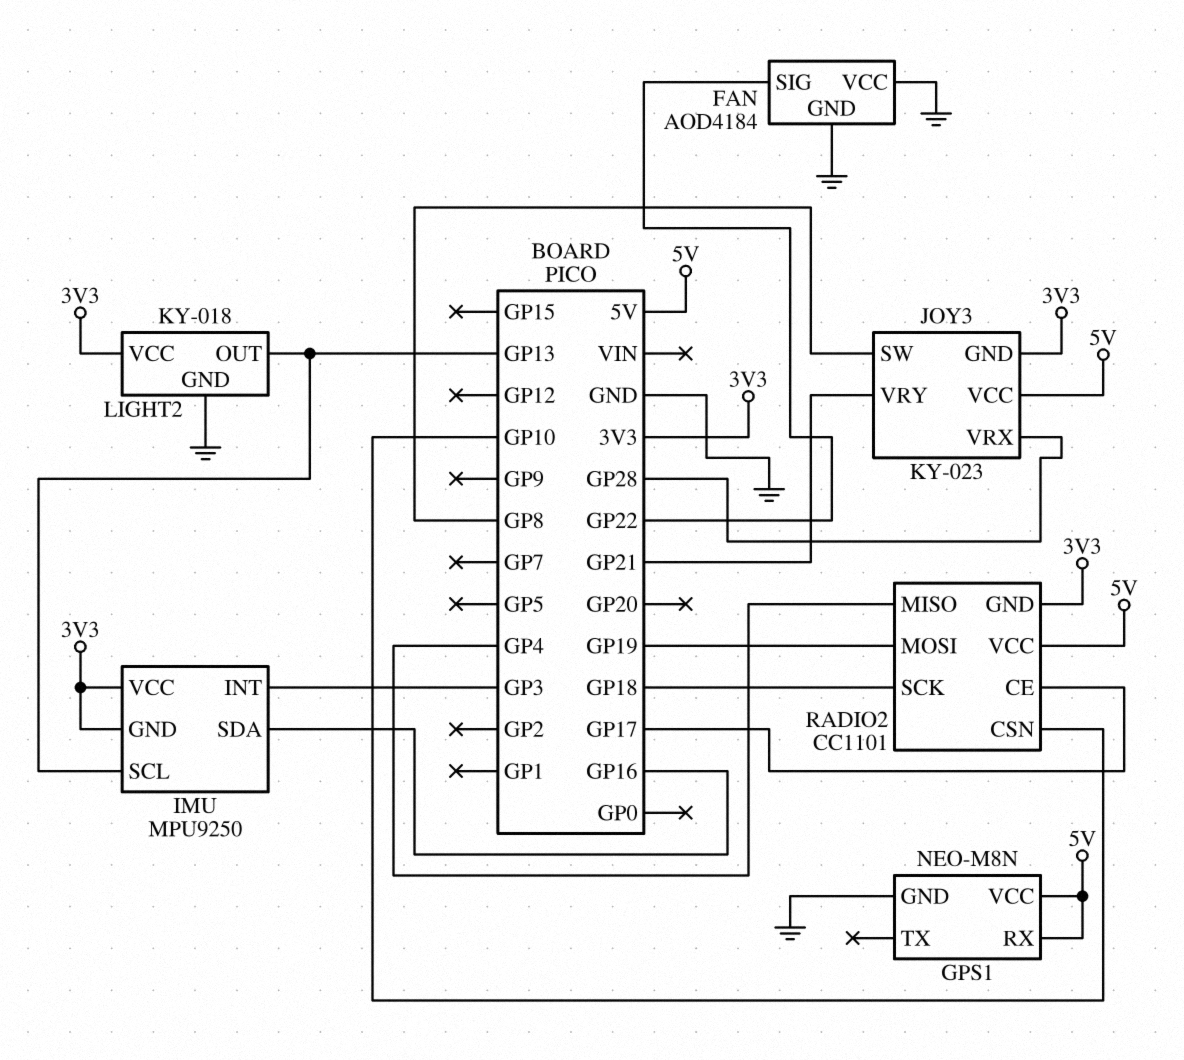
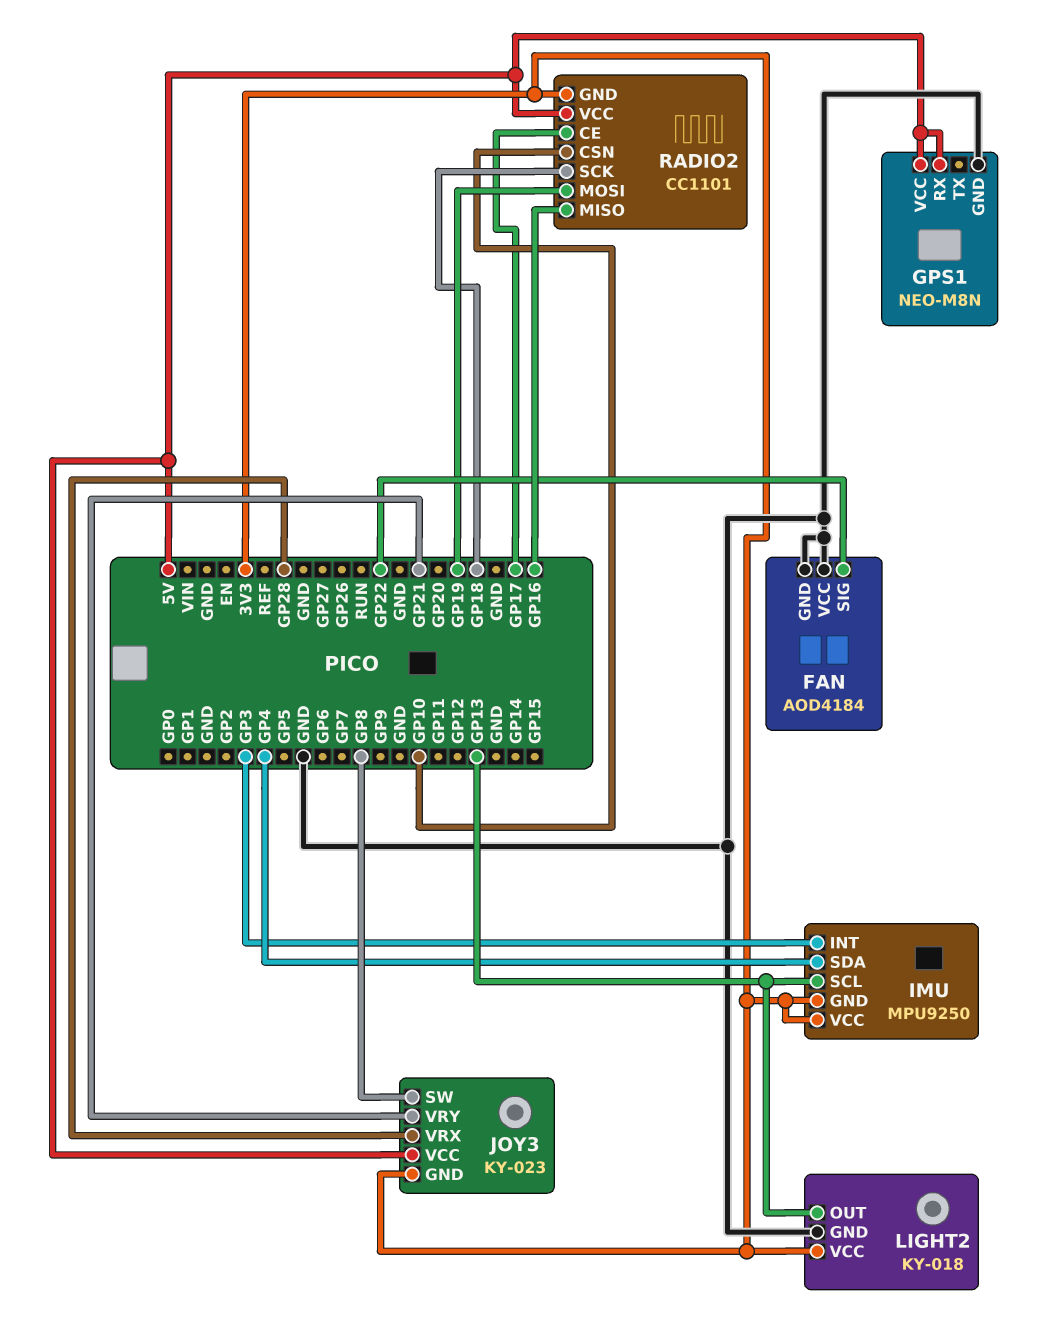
IMU pin SDA: GP16 -> GP4
RADIO2 pin MISO: GP4 -> GP16

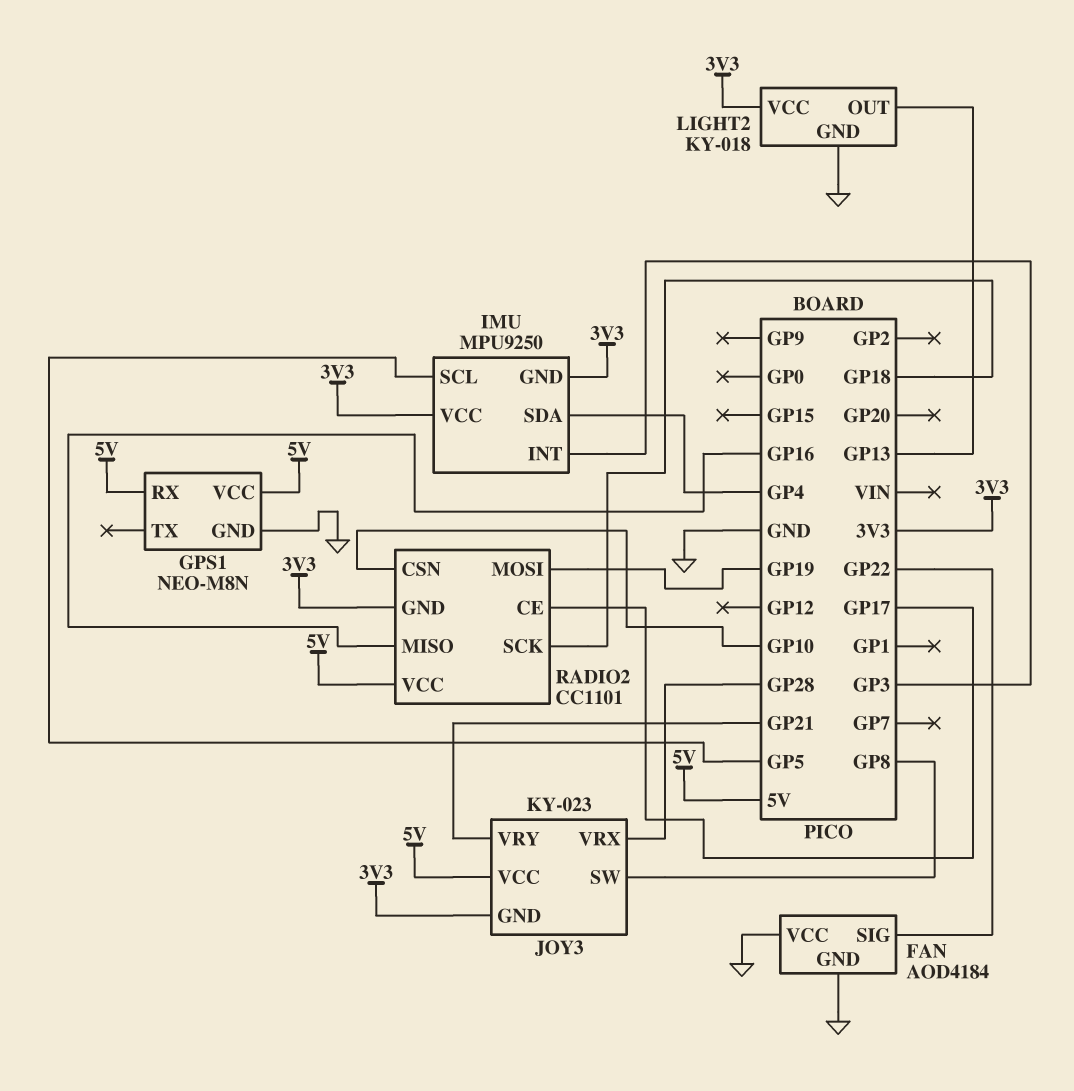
IMU pin SCL: GP13 -> GP5

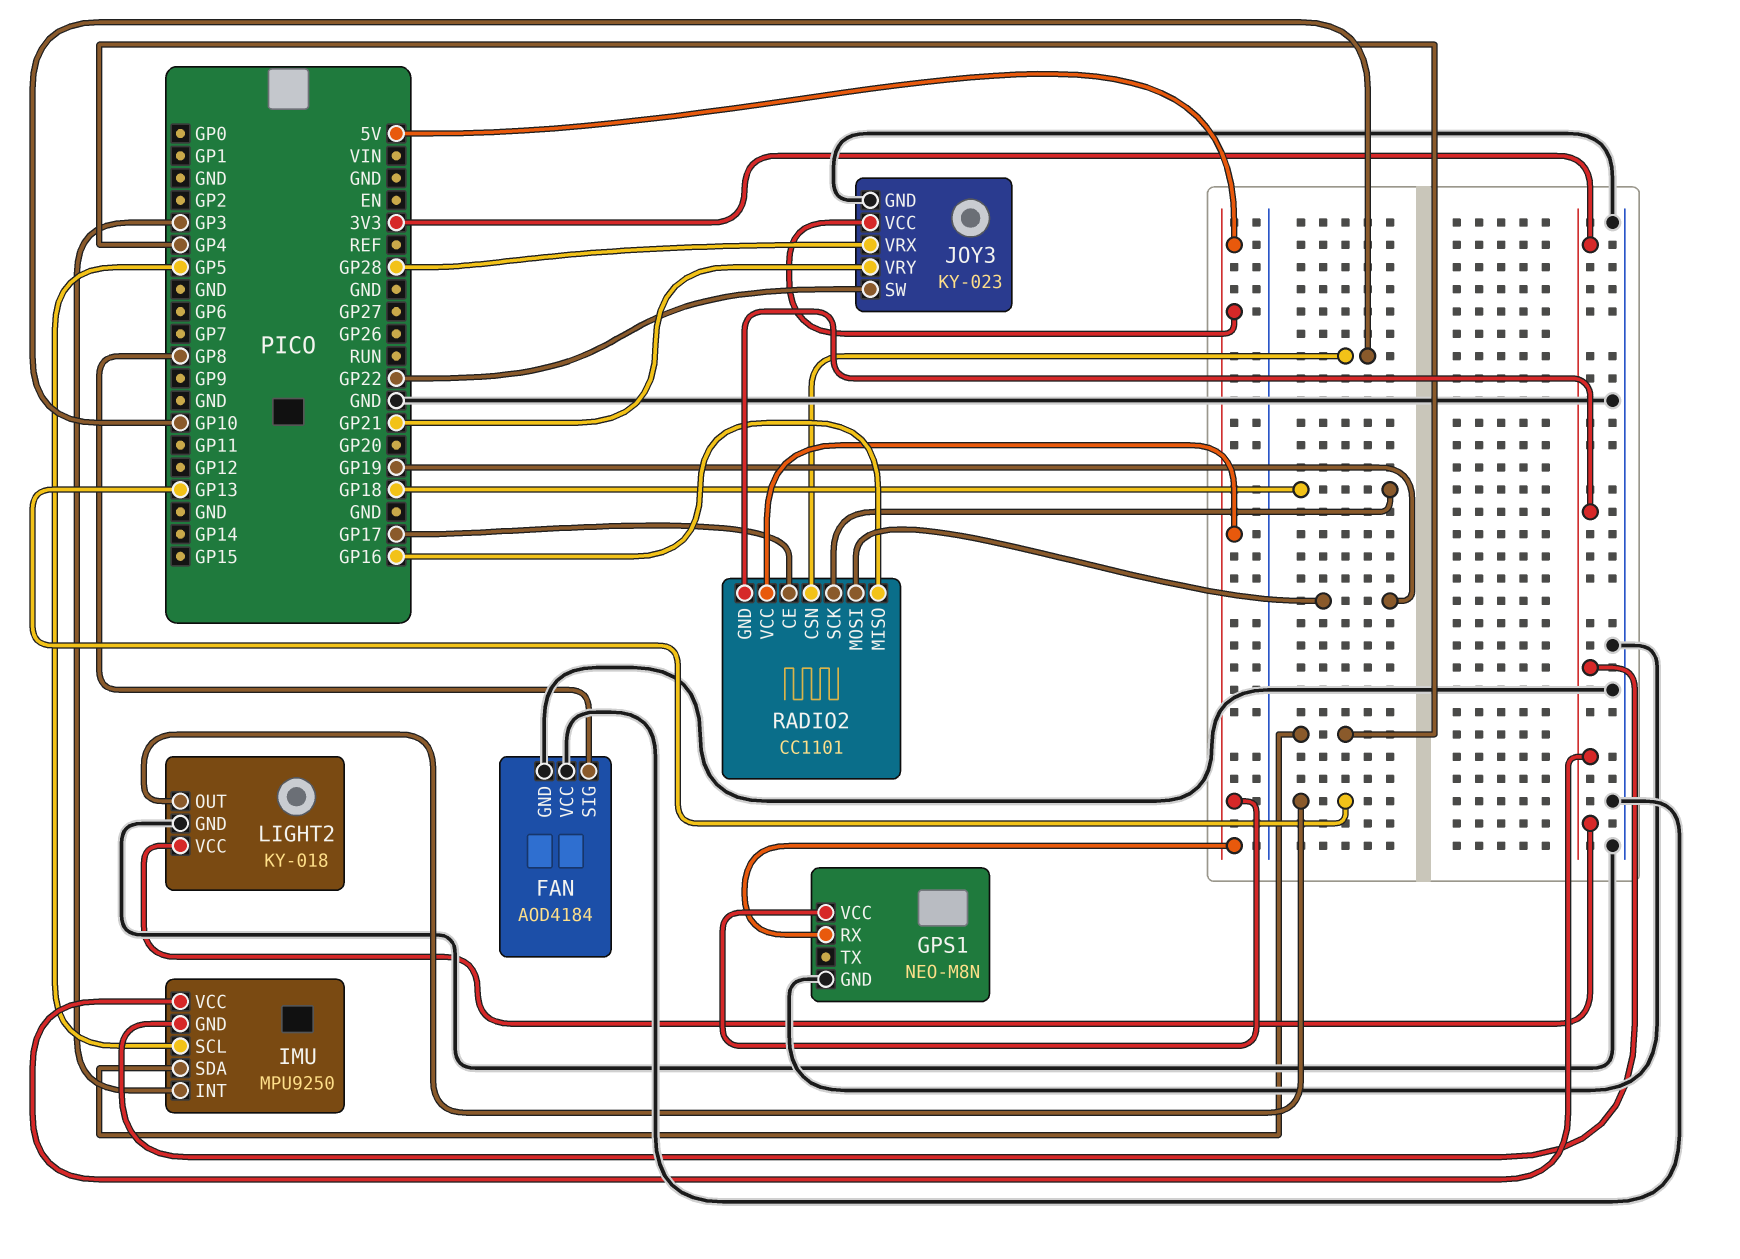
FAN pin SIG: GP22 -> GP8
JOY3 pin GND: 3V3 -> GND
JOY3 pin SW: GP8 -> GP22

